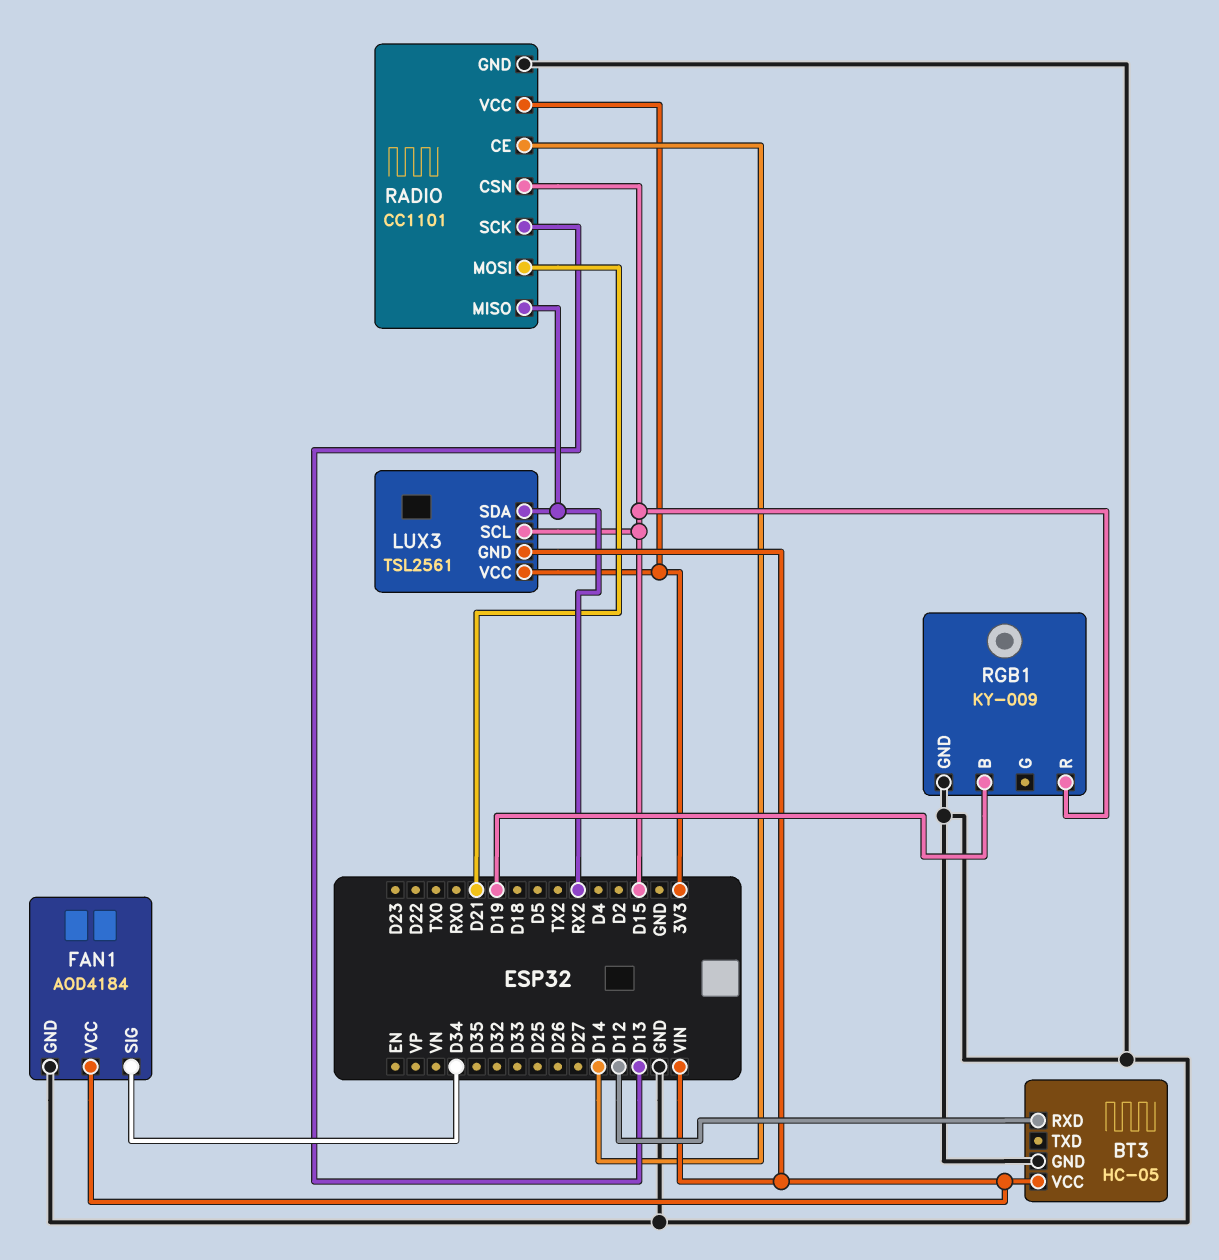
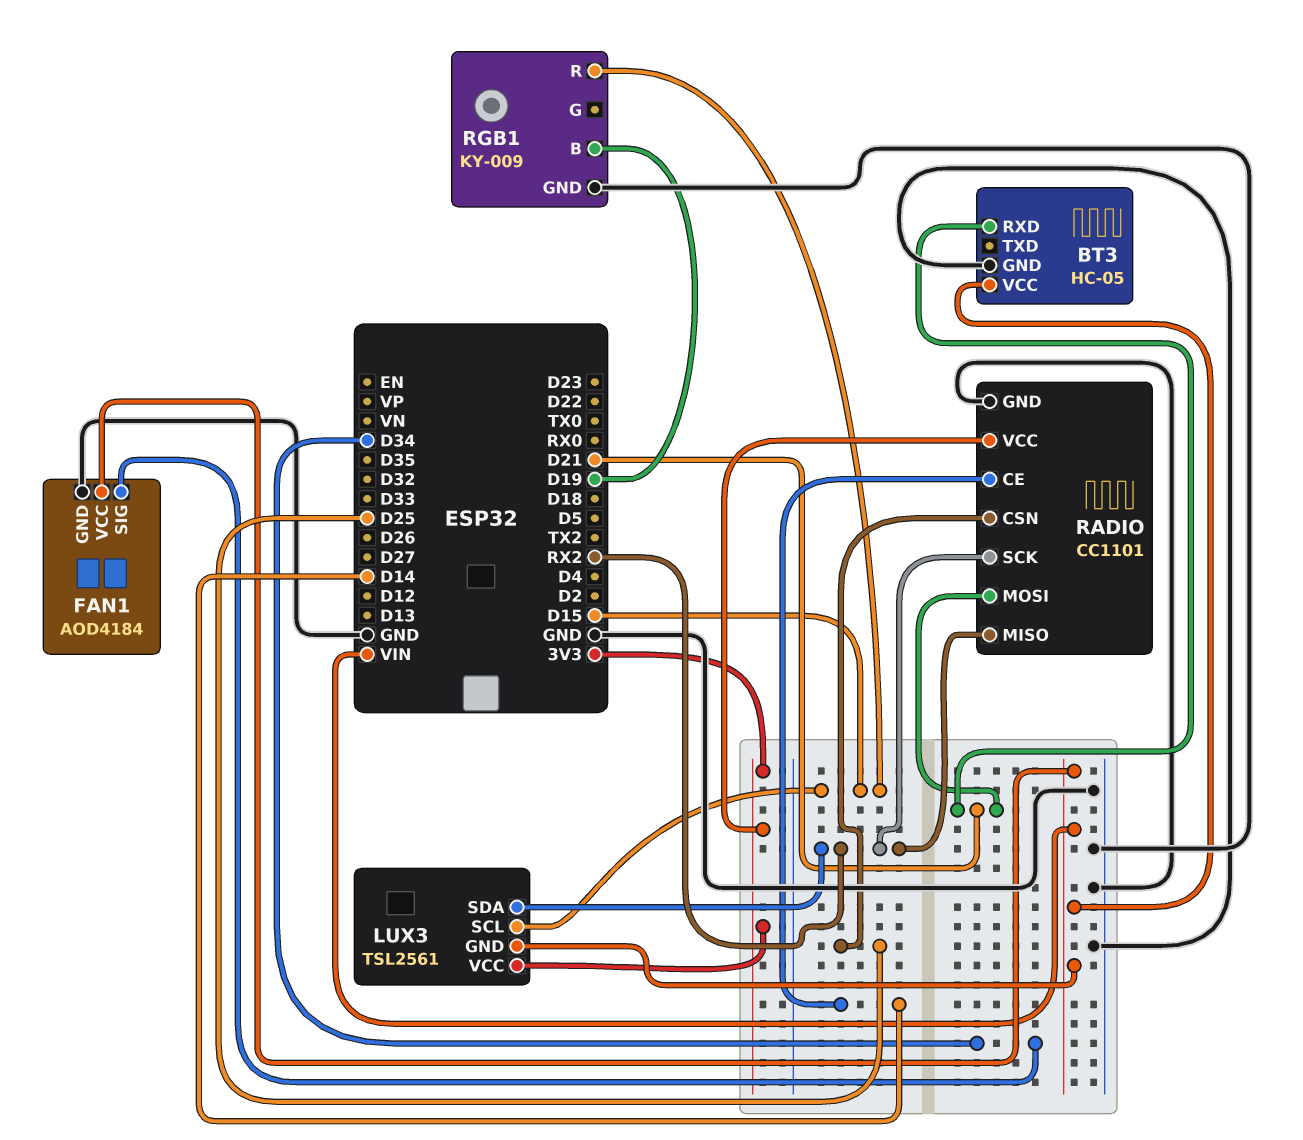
BT3 pin RXD: D12 -> D21
RADIO pin CSN: D15 -> D25
RADIO pin SCK: D13 -> RX2

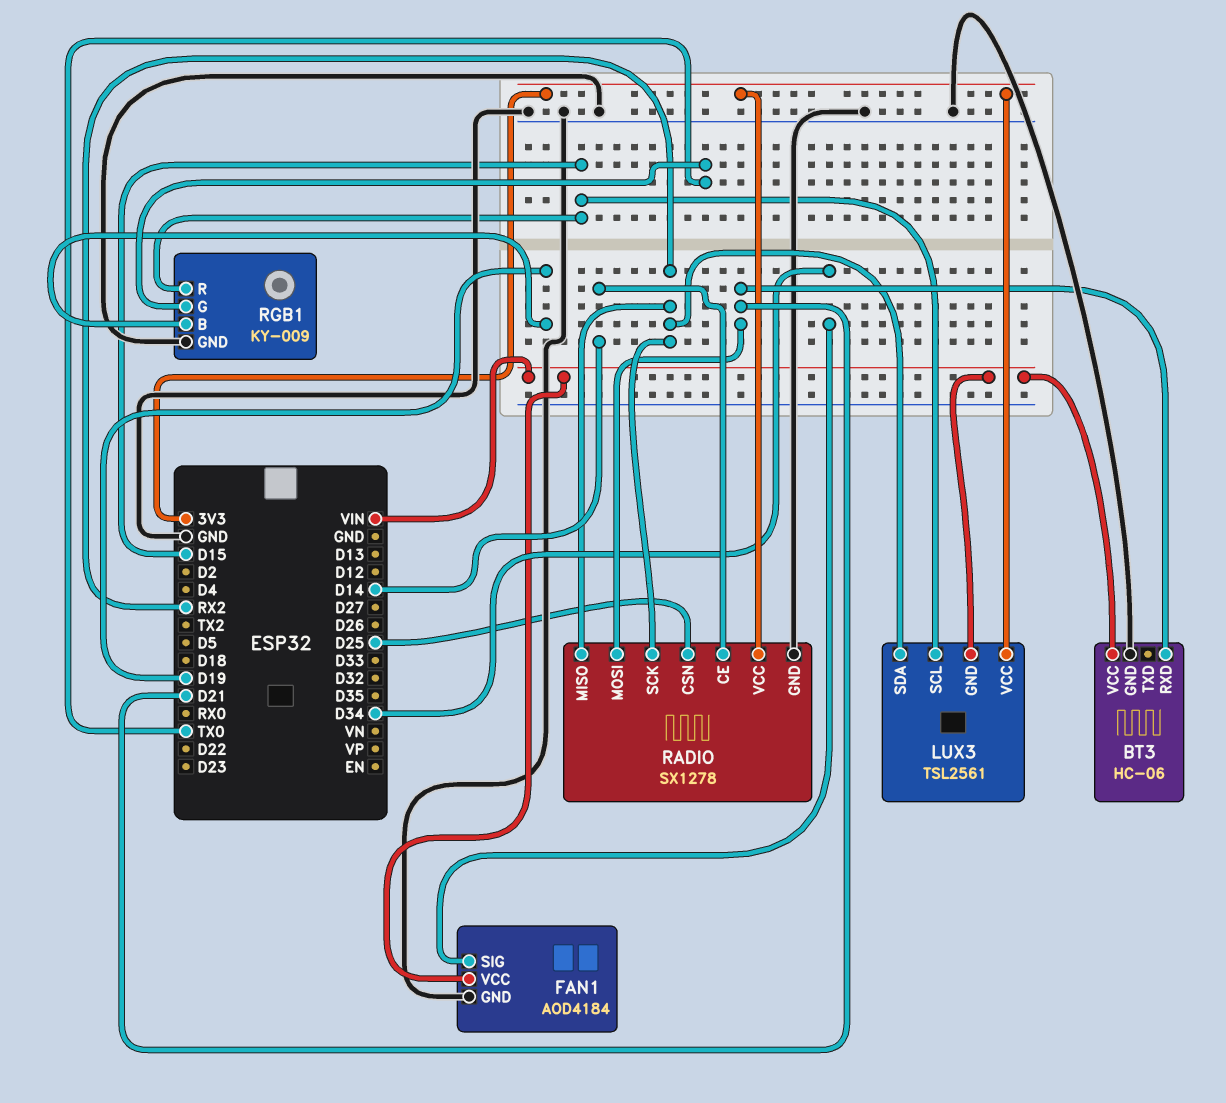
BT3: HC-05 -> HC-06
RADIO: CC1101 -> SX1278
RGB1 pin G: none -> TX0

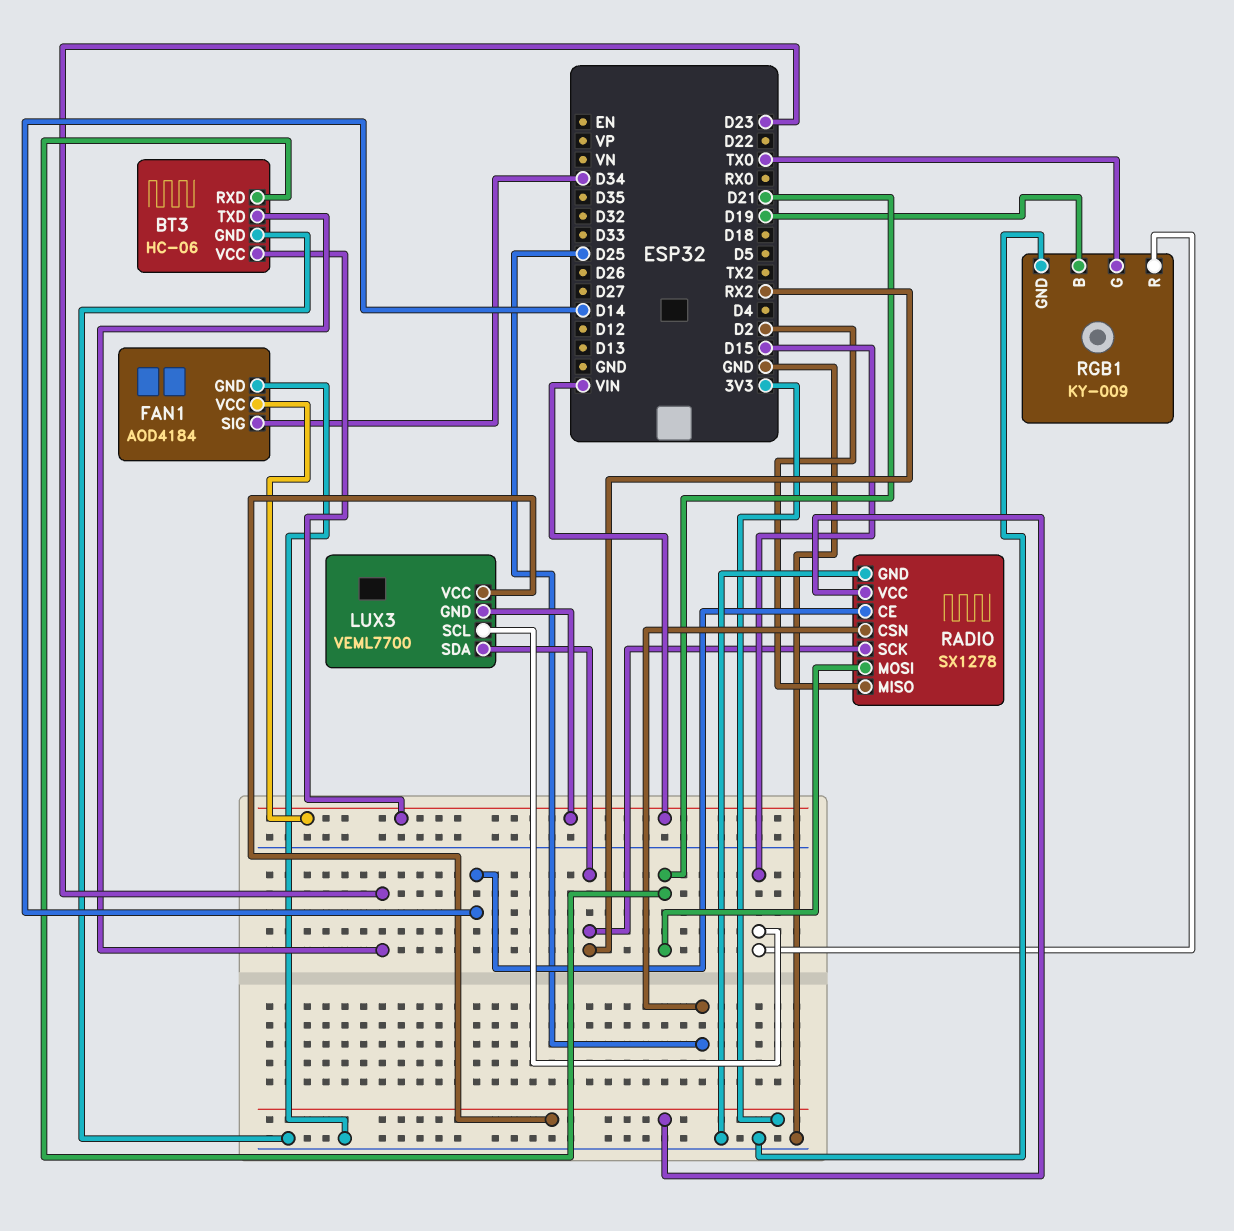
BT3 pin TXD: none -> D23
LUX3: TSL2561 -> VEML7700
RADIO pin MISO: RX2 -> D2

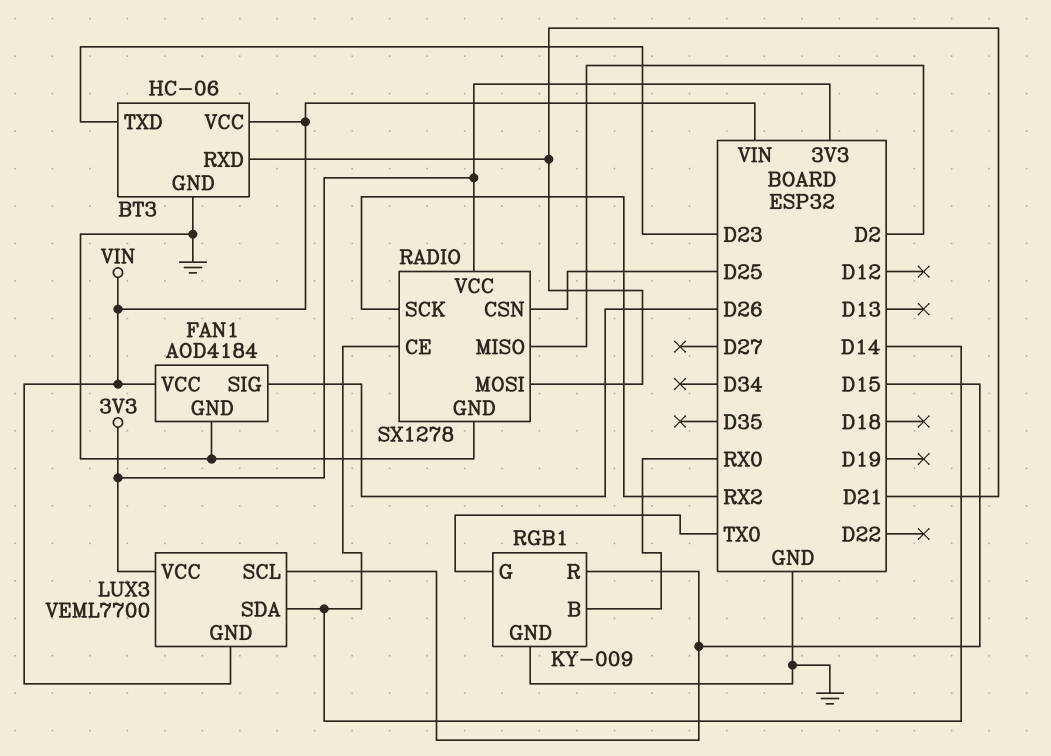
FAN1 pin SIG: D34 -> D26
LUX3 pin SDA: RX2 -> D14
RGB1 pin B: D19 -> RX0

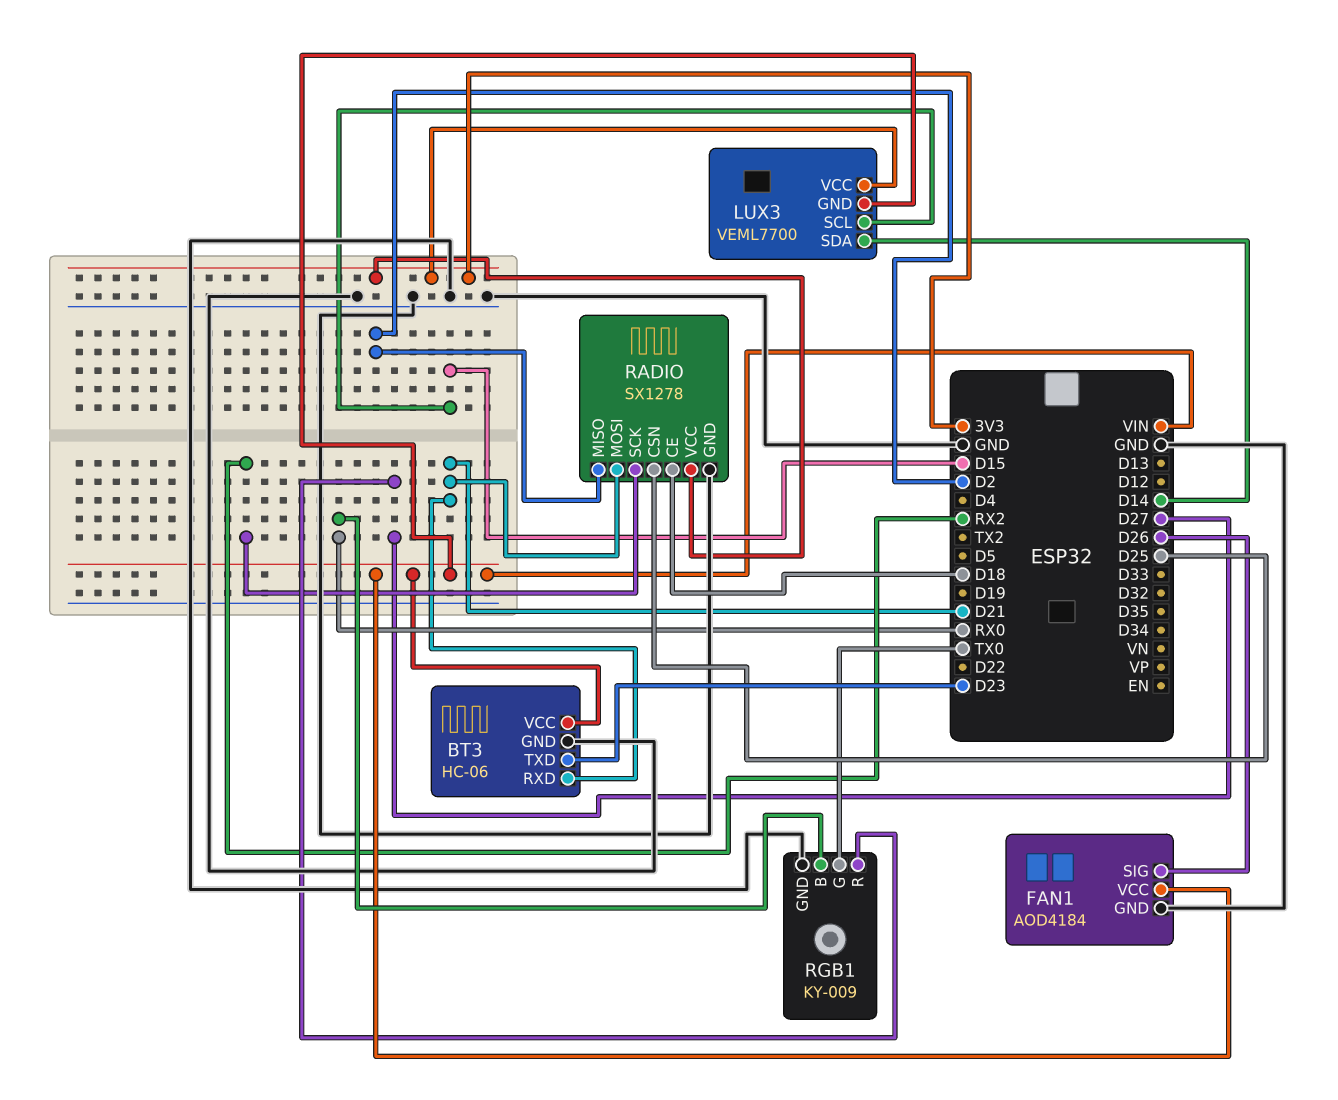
RADIO pin CE: D14 -> D18
RGB1 pin R: D15 -> D27

